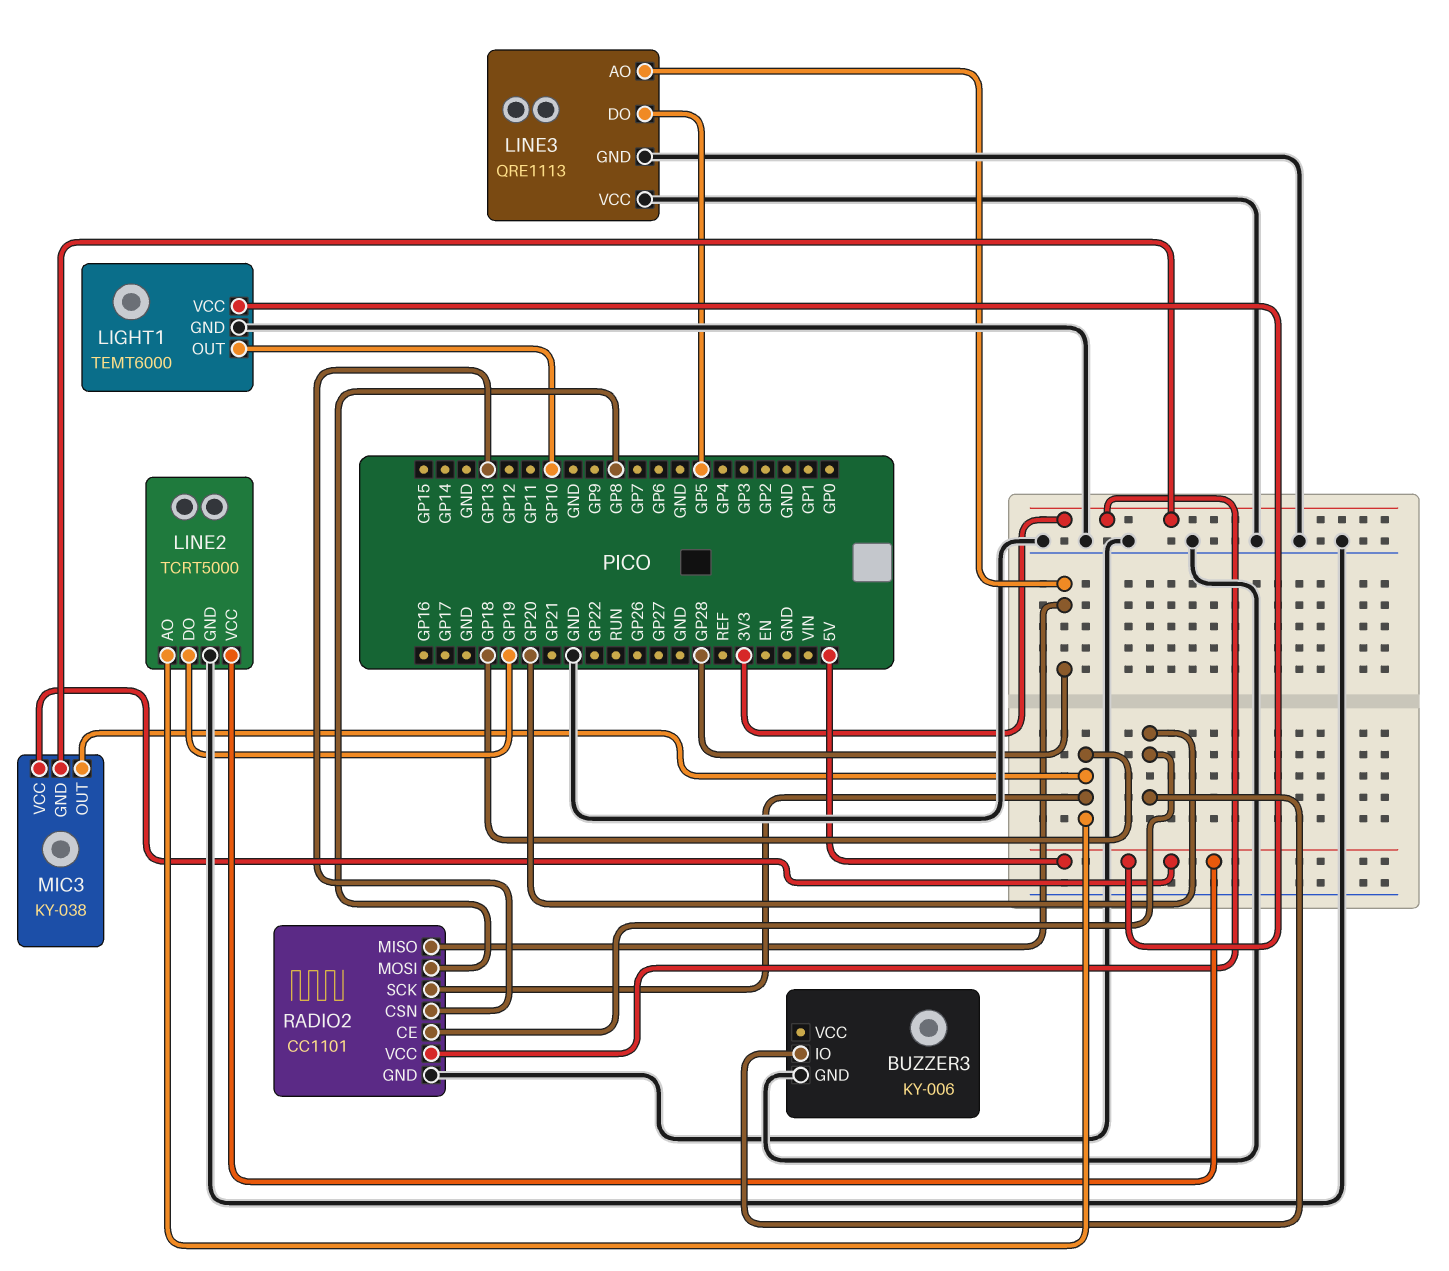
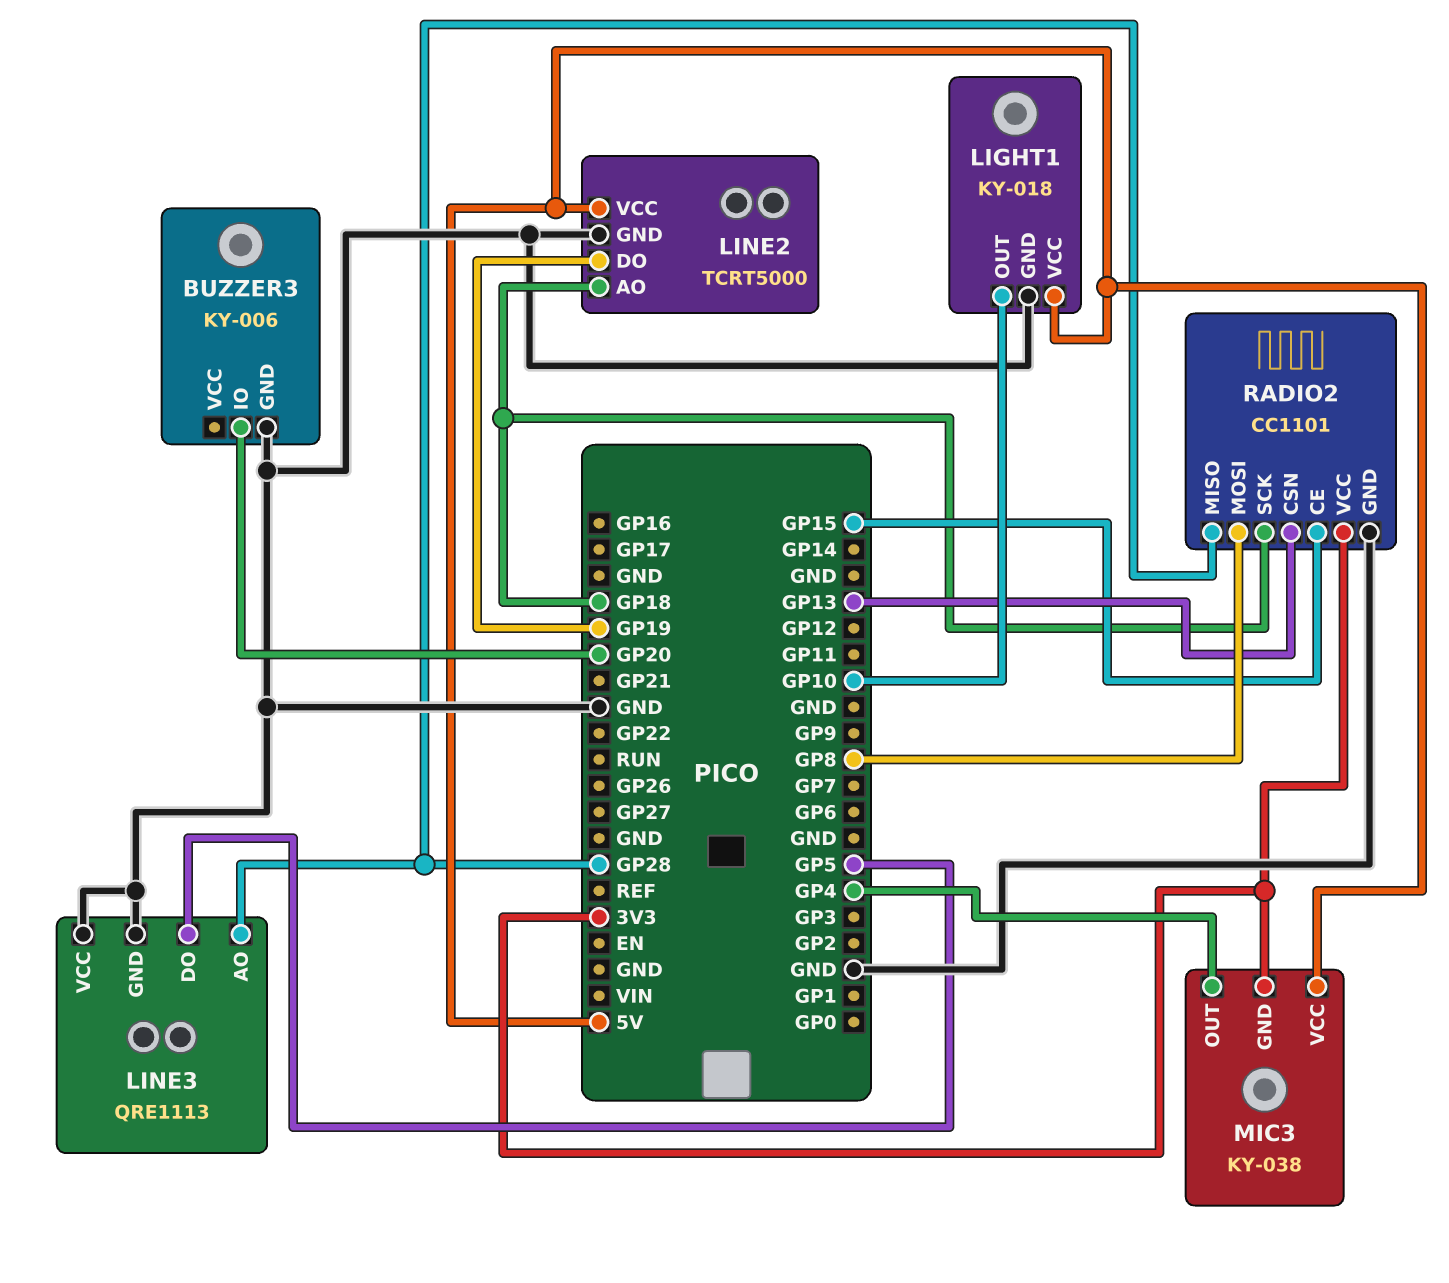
LIGHT1: TEMT6000 -> KY-018
MIC3 pin OUT: GP18 -> GP4
RADIO2 pin CE: GP20 -> GP15

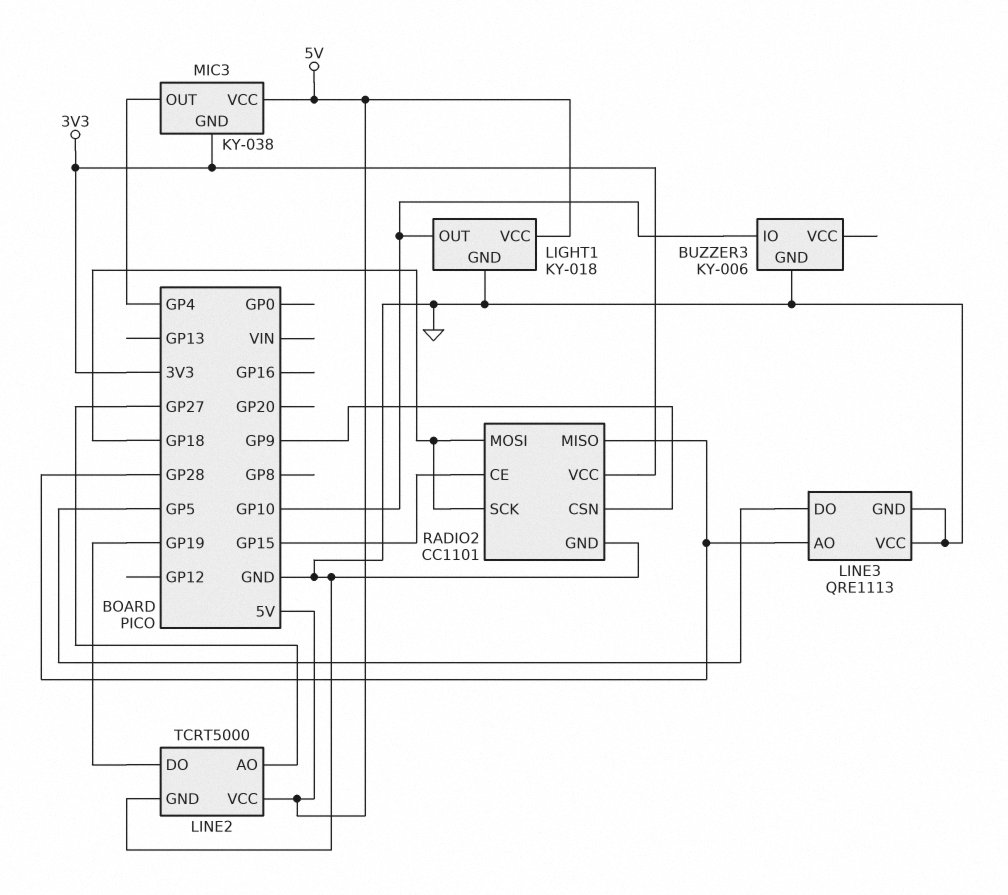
BUZZER3 pin IO: GP20 -> GP10
LINE2 pin AO: GP18 -> GP27
RADIO2 pin CSN: GP13 -> GP9
RADIO2 pin MOSI: GP8 -> GP18

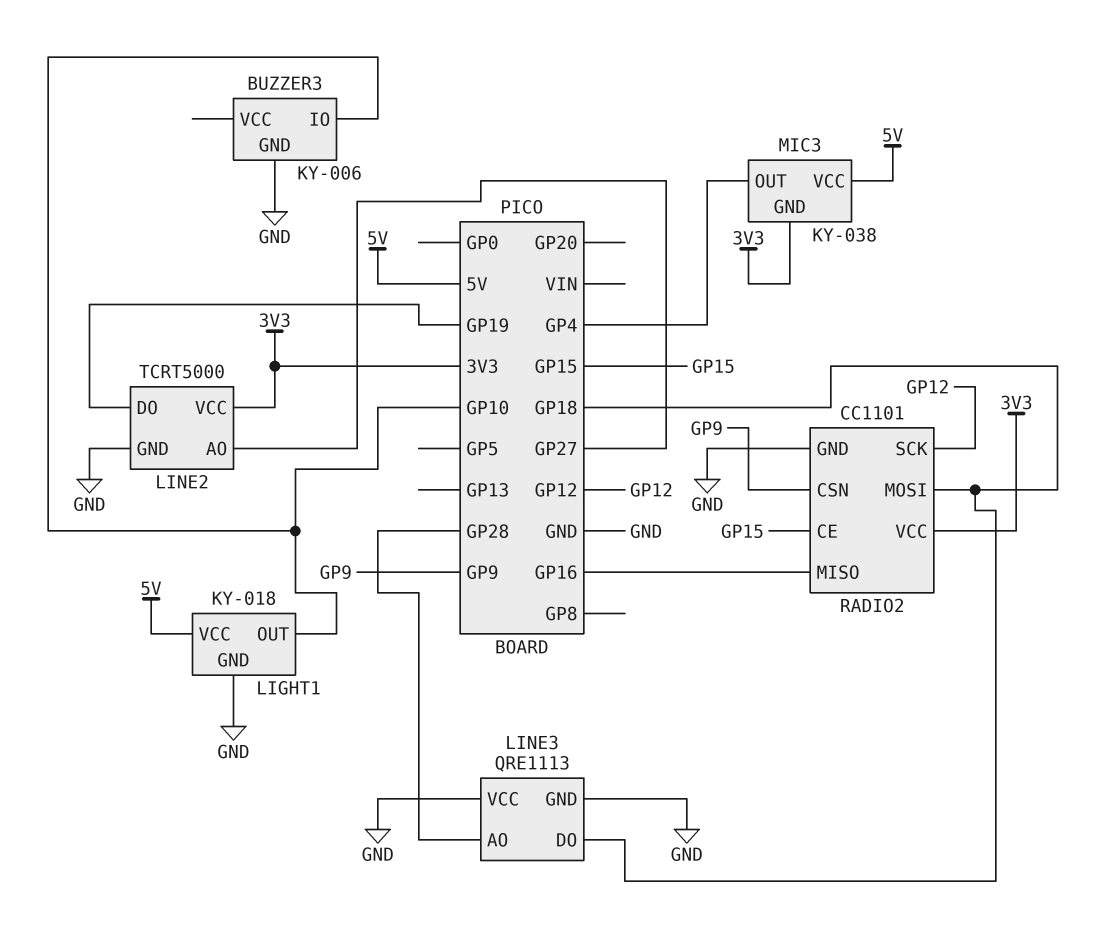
LINE2 pin VCC: 5V -> 3V3
LINE3 pin DO: GP5 -> GP18
RADIO2 pin MISO: GP28 -> GP16
RADIO2 pin SCK: GP18 -> GP12

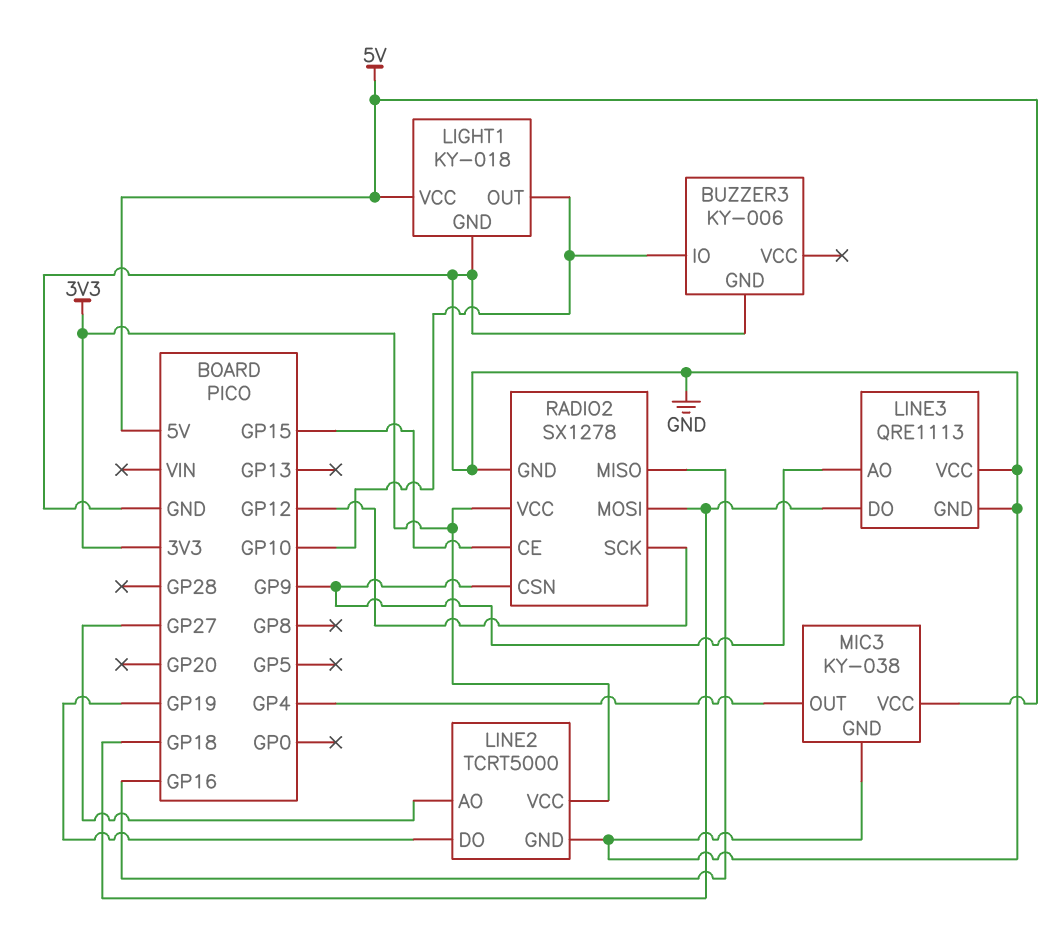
LINE3 pin AO: GP28 -> GP9
MIC3 pin GND: 3V3 -> GND
RADIO2: CC1101 -> SX1278

